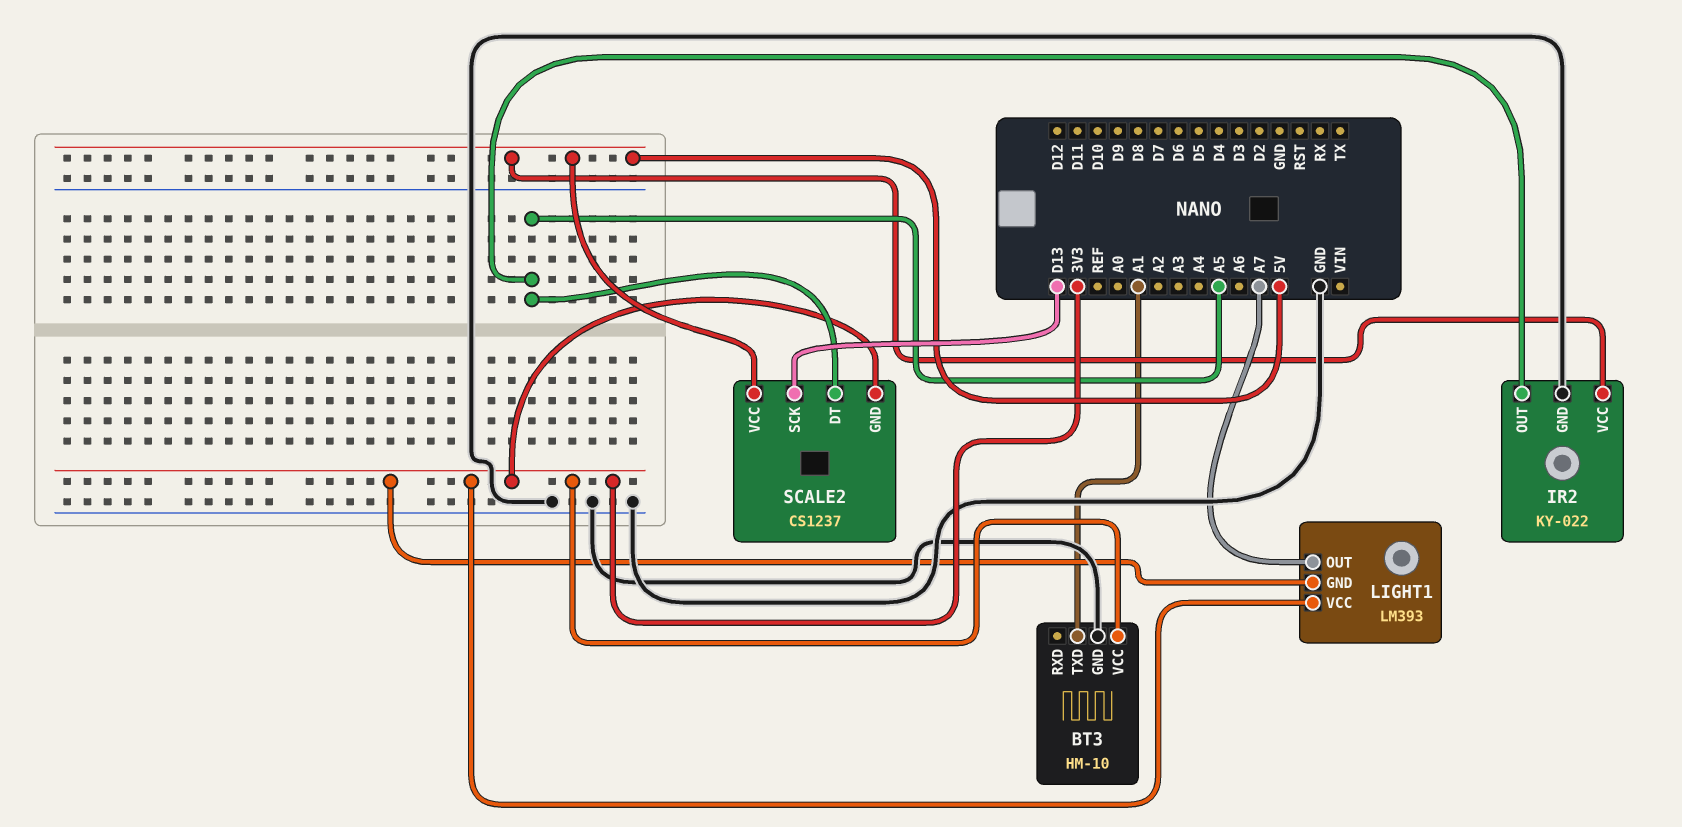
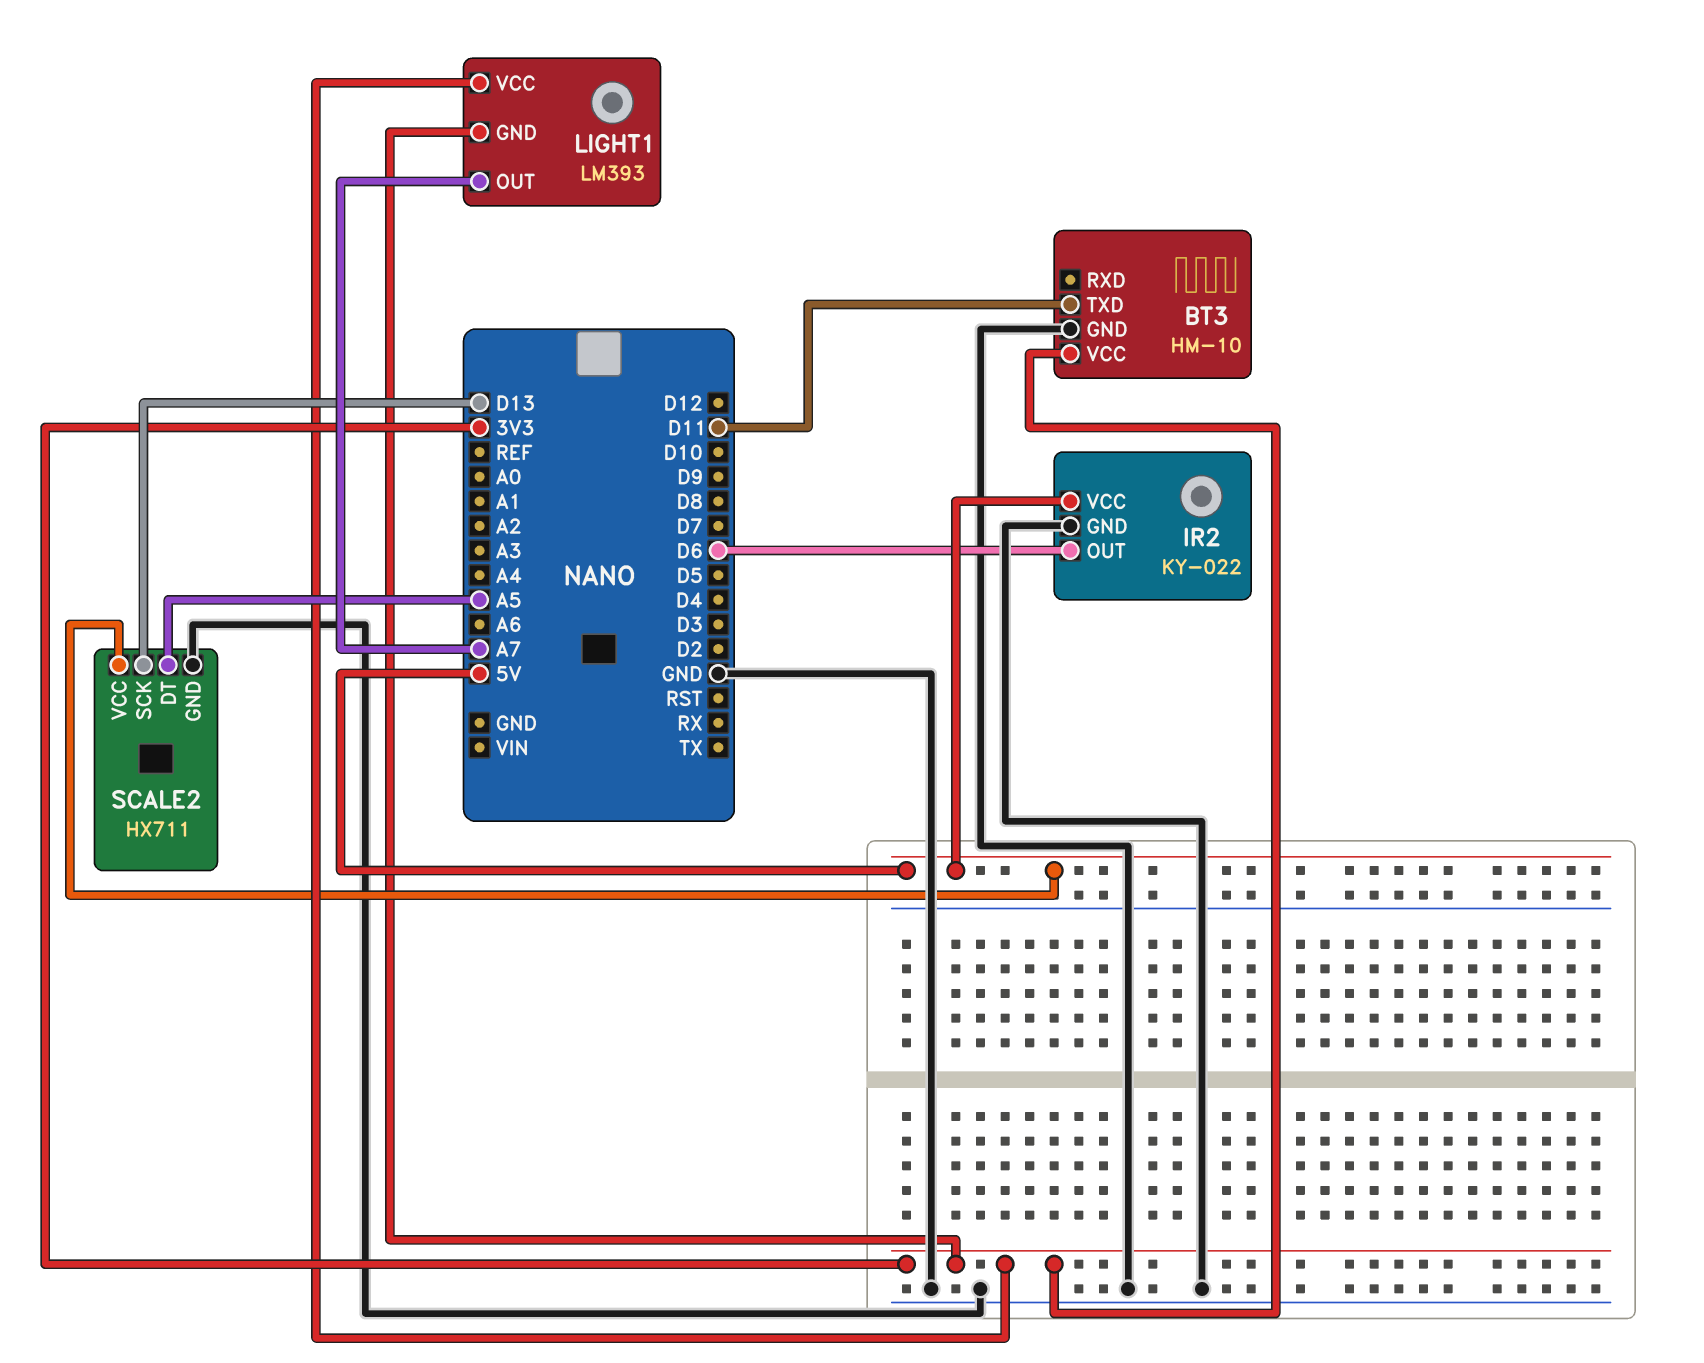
BT3 pin TXD: A1 -> D11
IR2 pin OUT: A5 -> D6
SCALE2: CS1237 -> HX711
SCALE2 pin GND: 3V3 -> GND

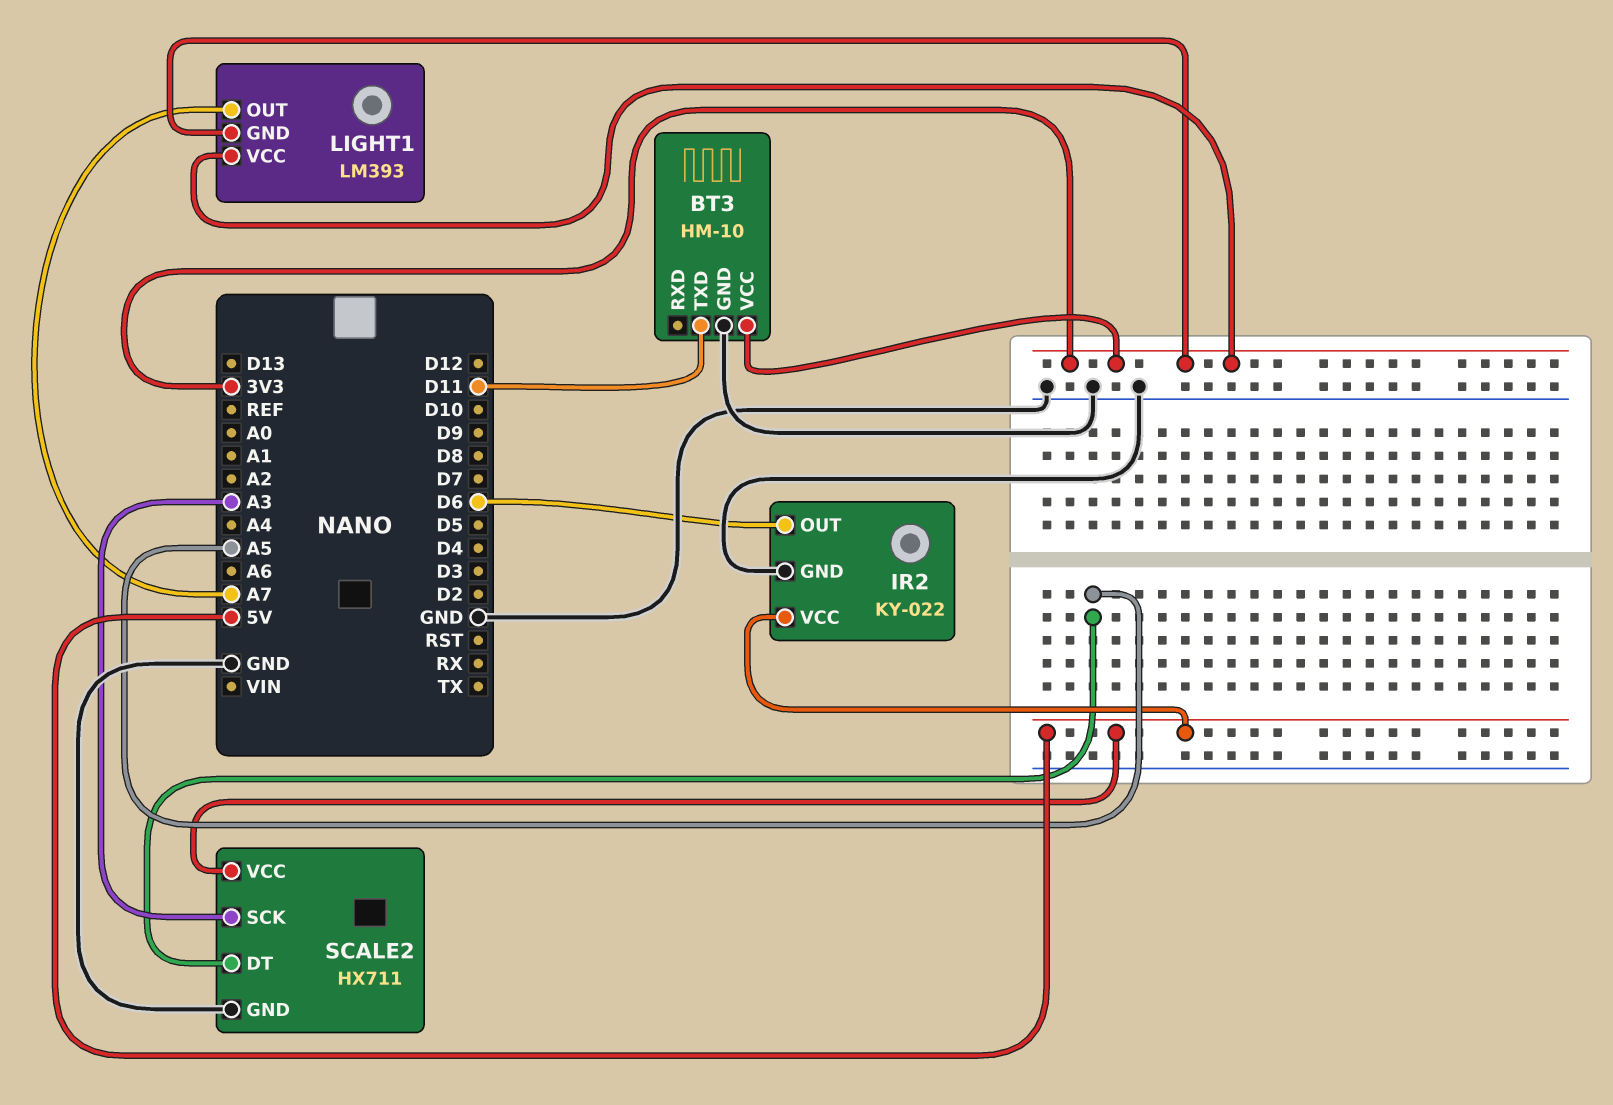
SCALE2 pin SCK: D13 -> A3

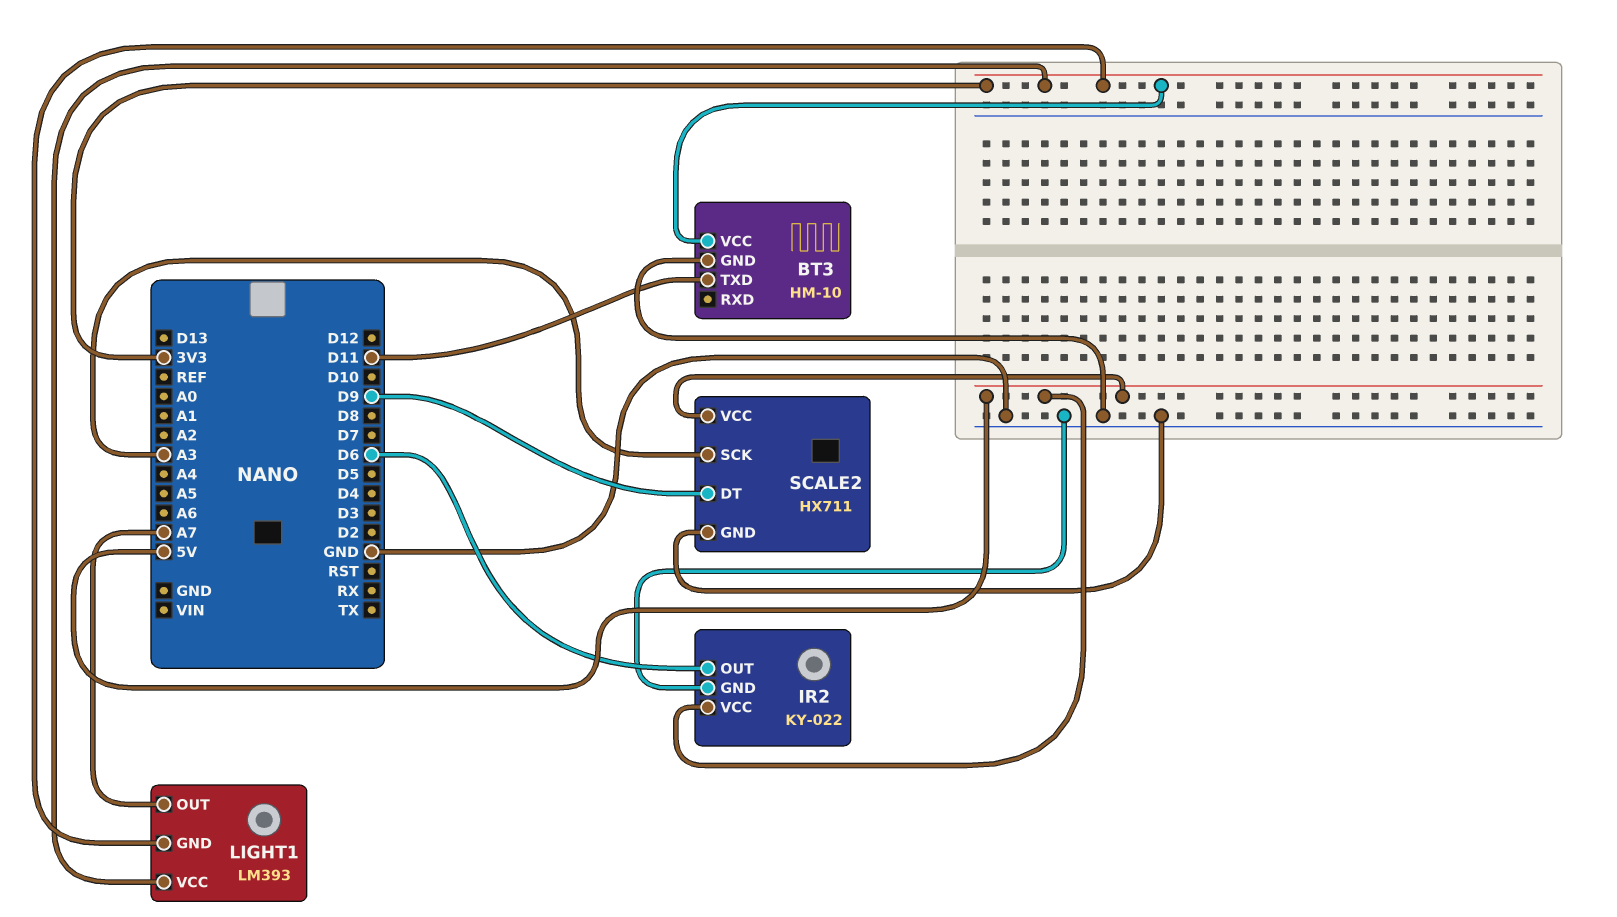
SCALE2 pin DT: A5 -> D9

